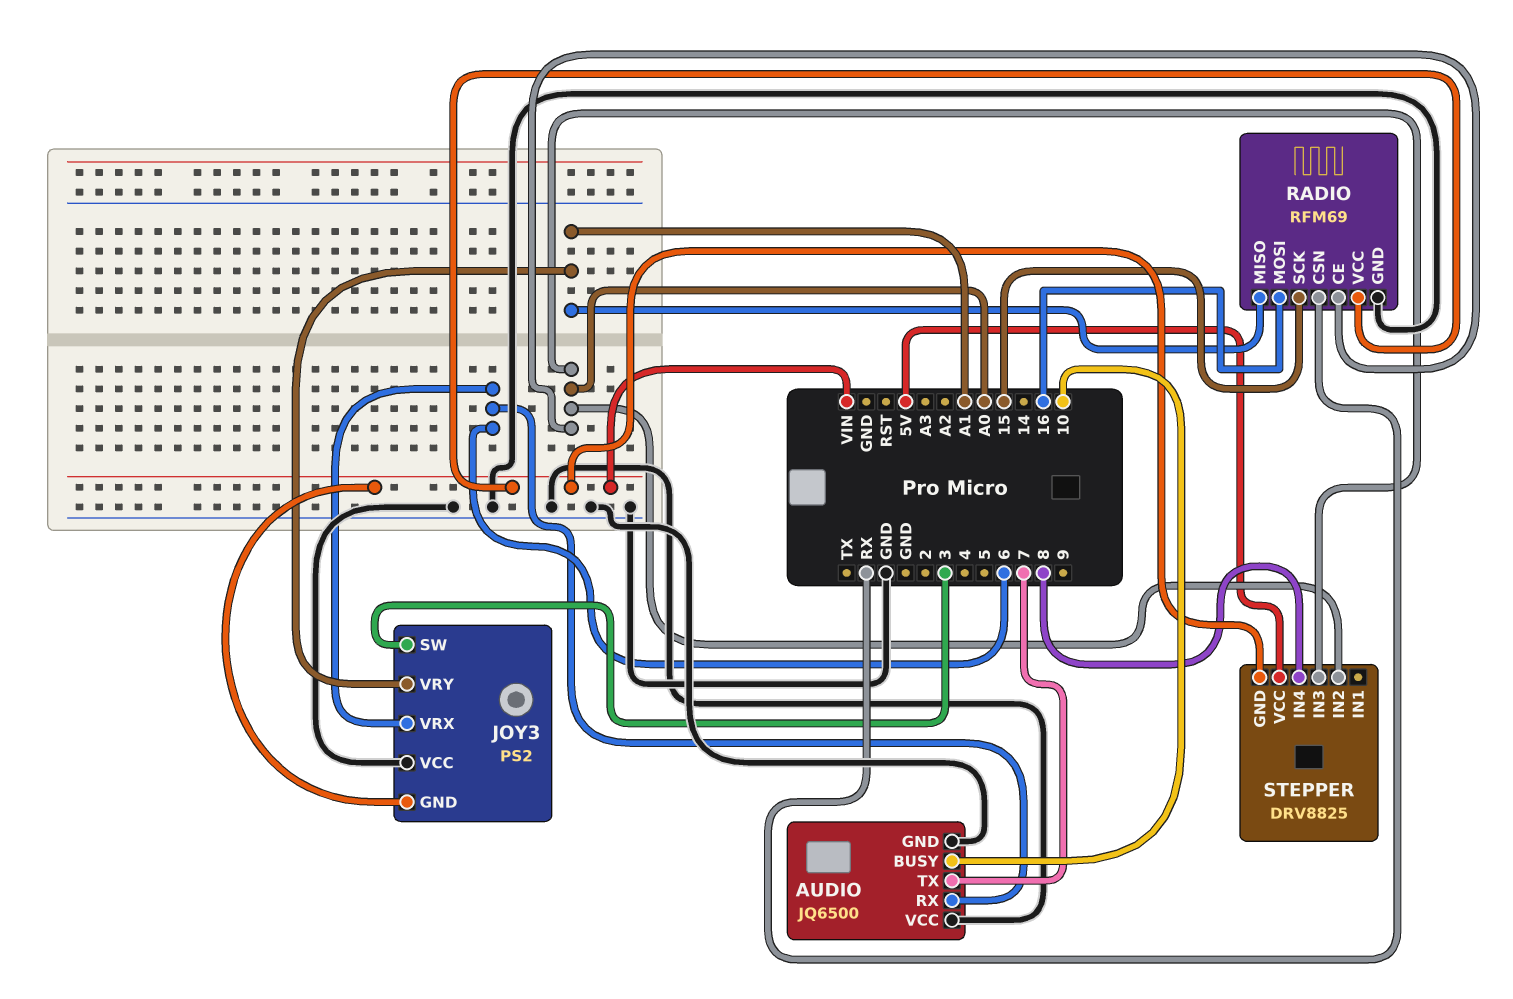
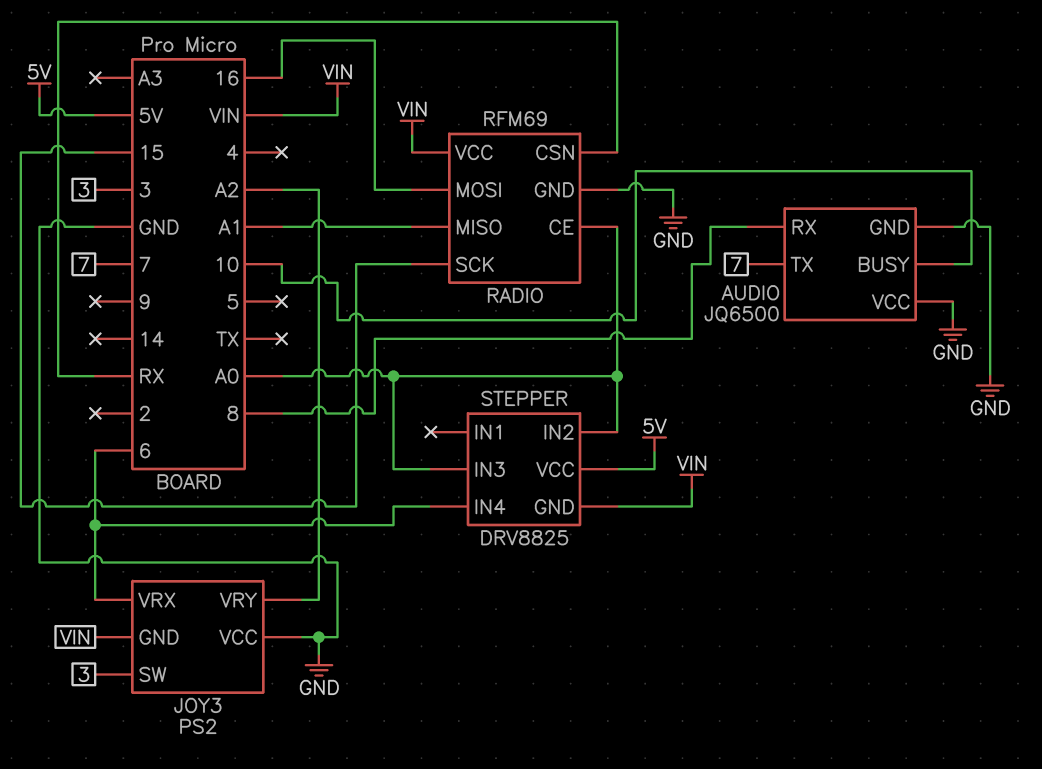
AUDIO pin RX: 6 -> 8
JOY3 pin VRY: A1 -> A2
STEPPER pin IN4: 8 -> 6

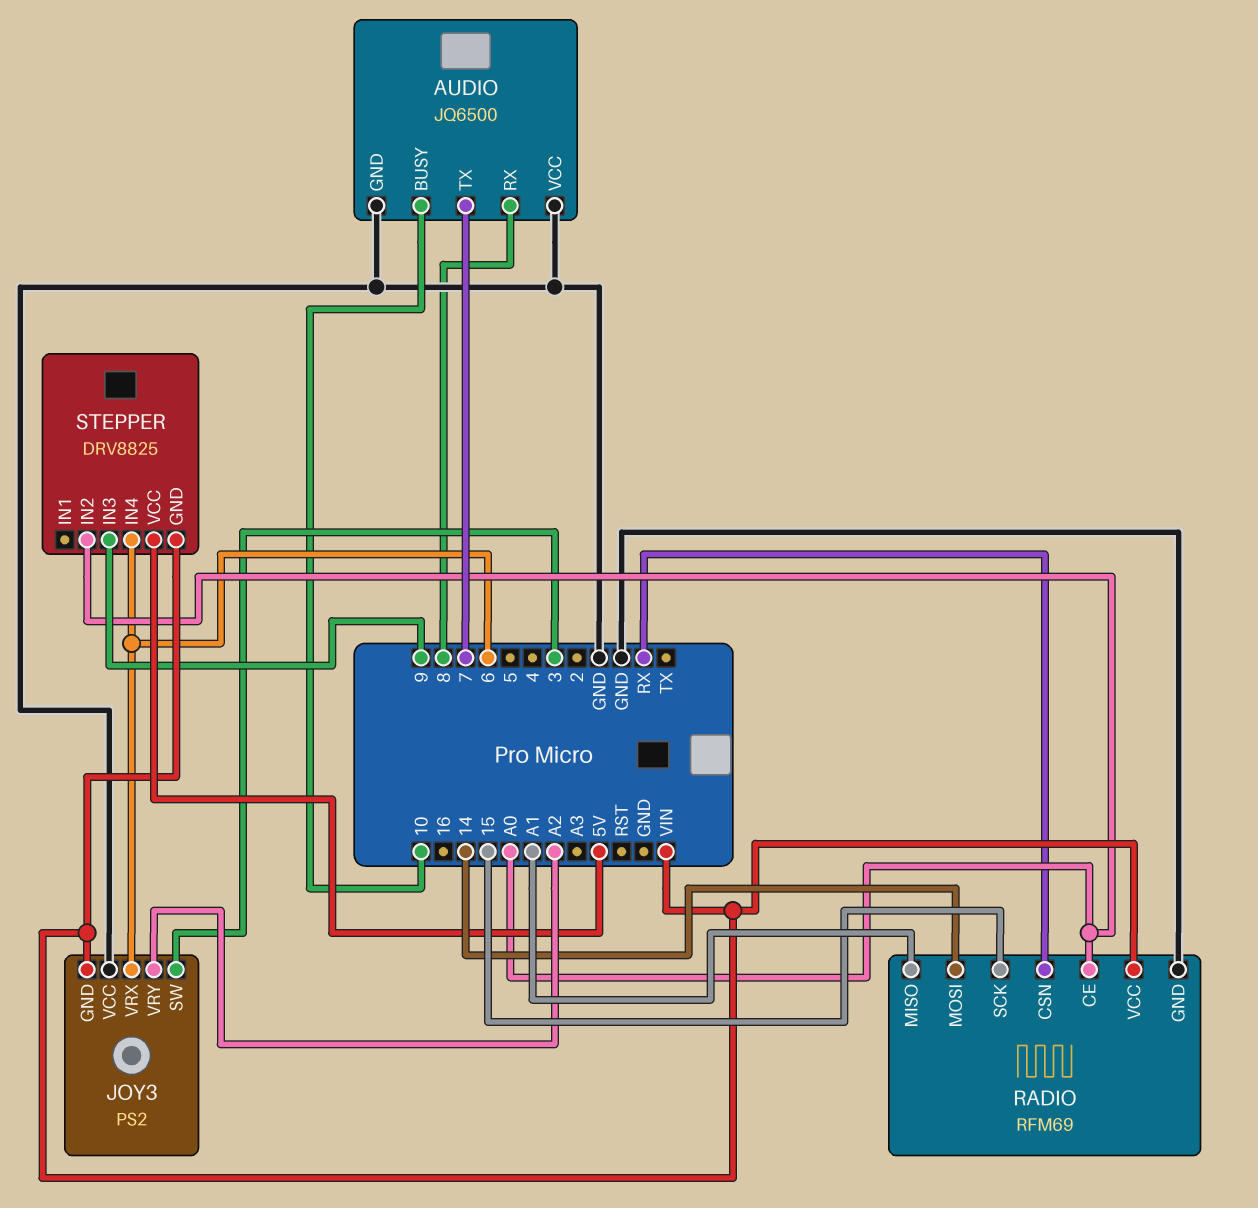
RADIO pin MOSI: 16 -> 14
STEPPER pin IN3: A0 -> 9

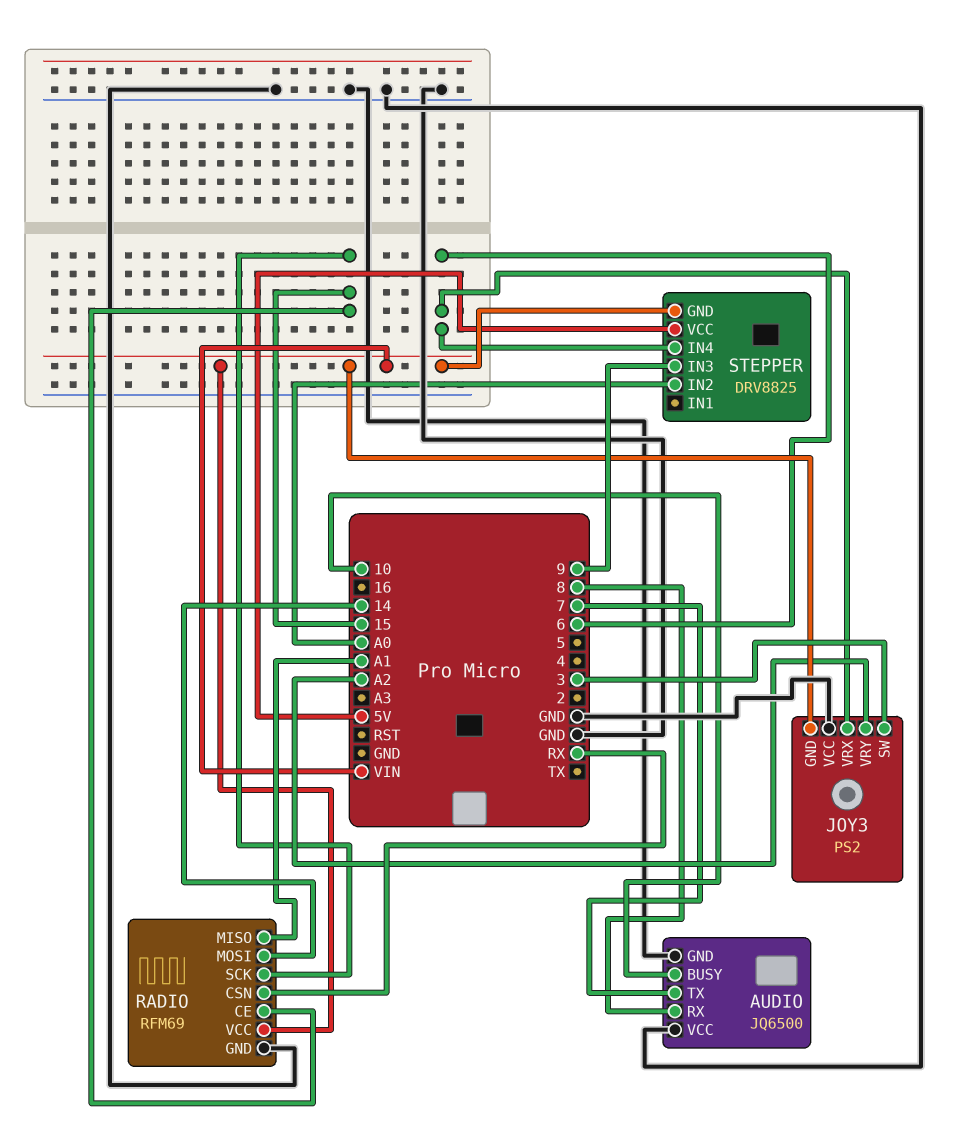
RADIO pin CE: A0 -> 15

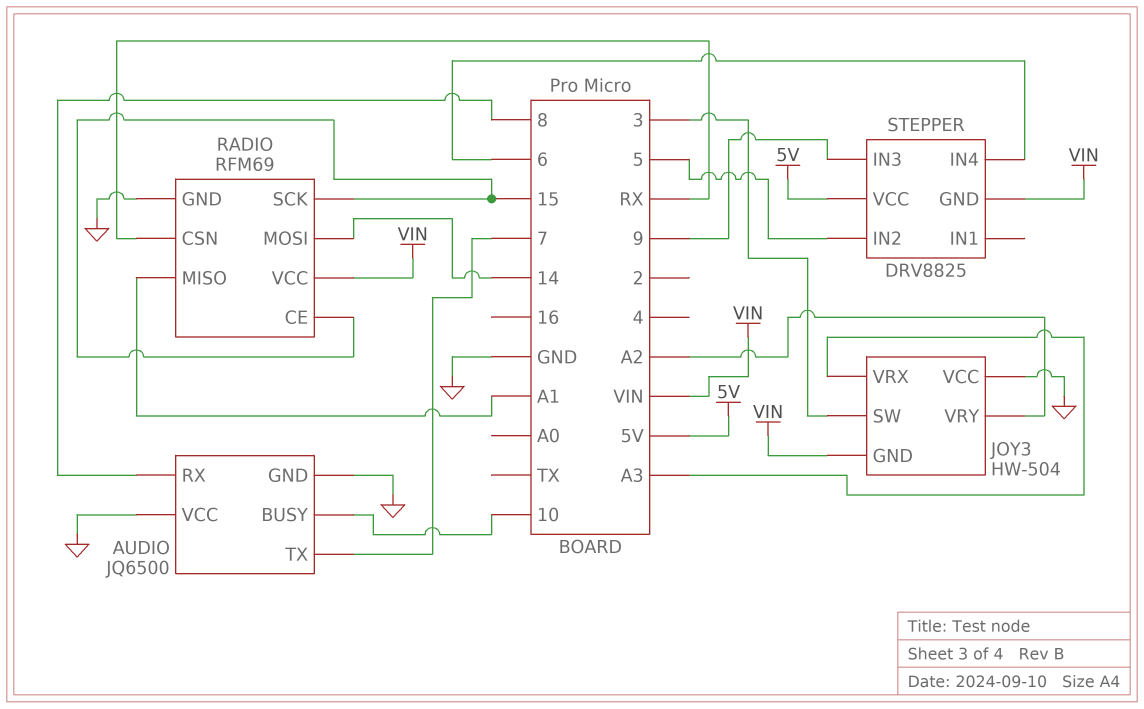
JOY3: PS2 -> HW-504
JOY3 pin VRX: 6 -> A3
STEPPER pin IN2: A0 -> 5

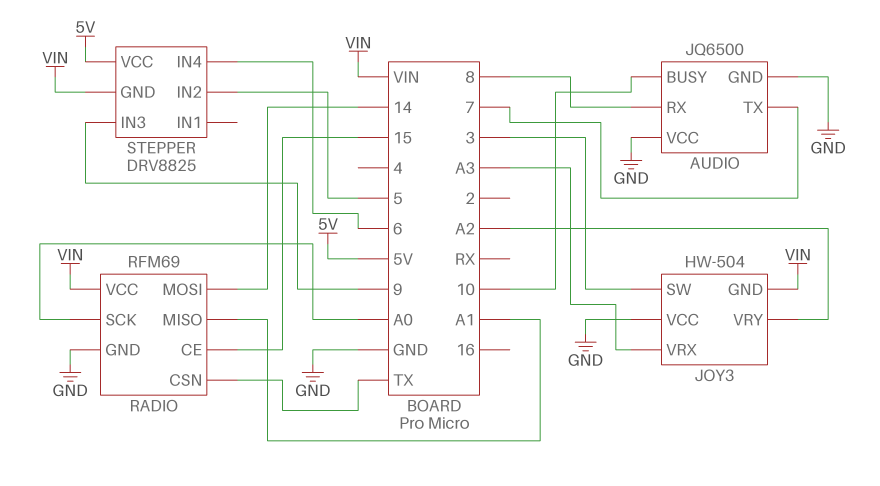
RADIO pin CSN: RX -> TX
RADIO pin SCK: 15 -> A0

